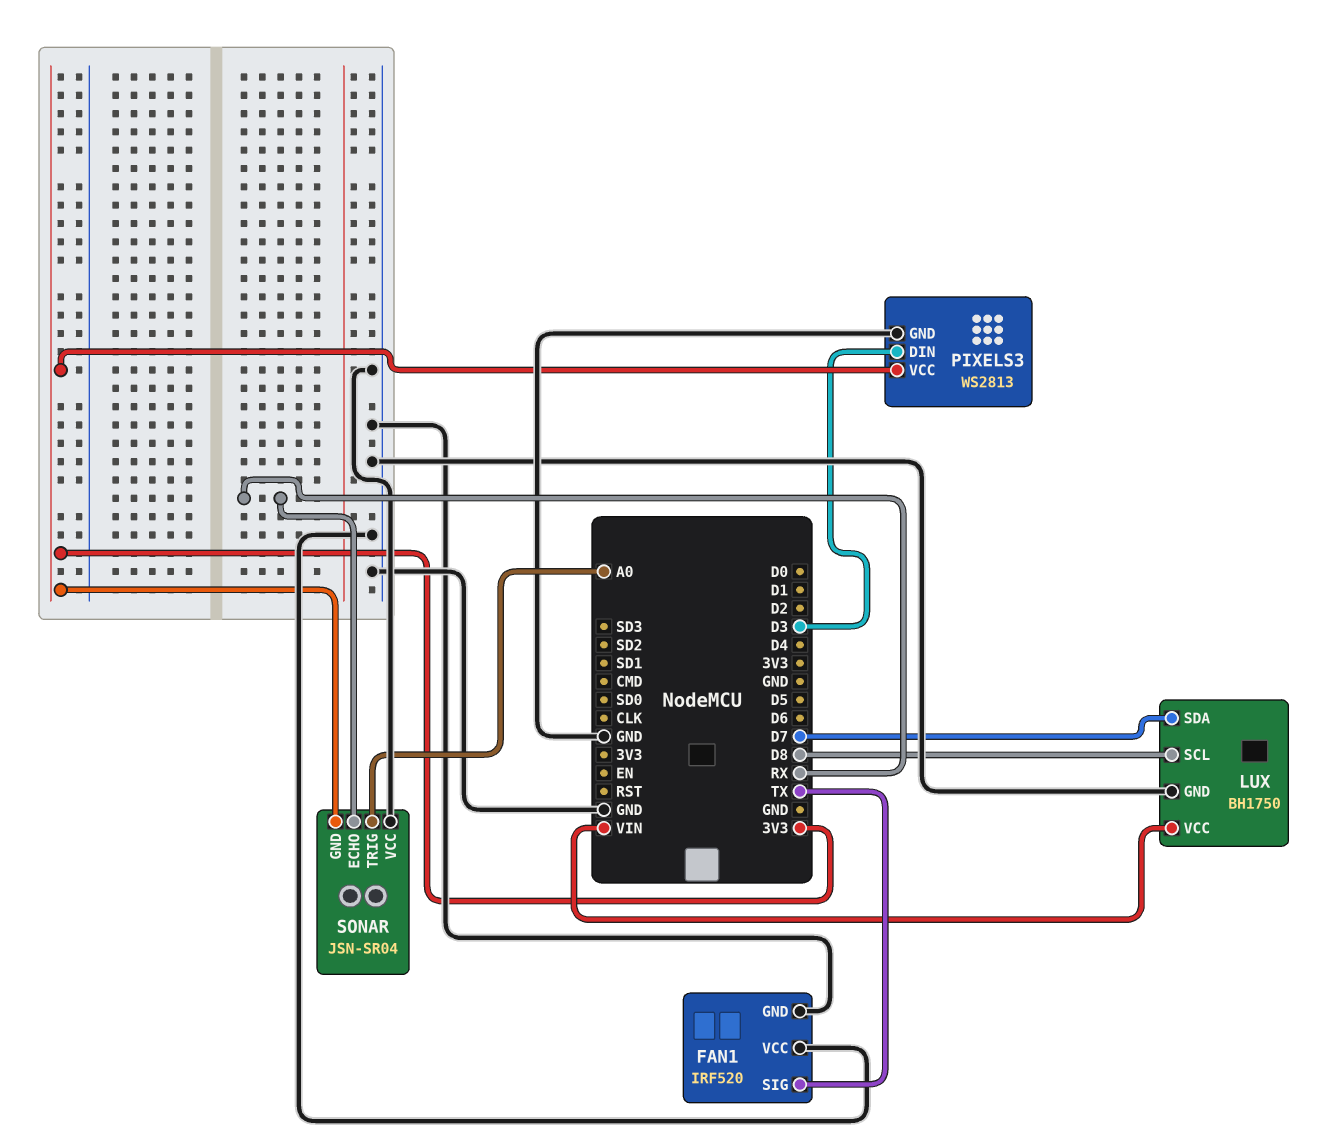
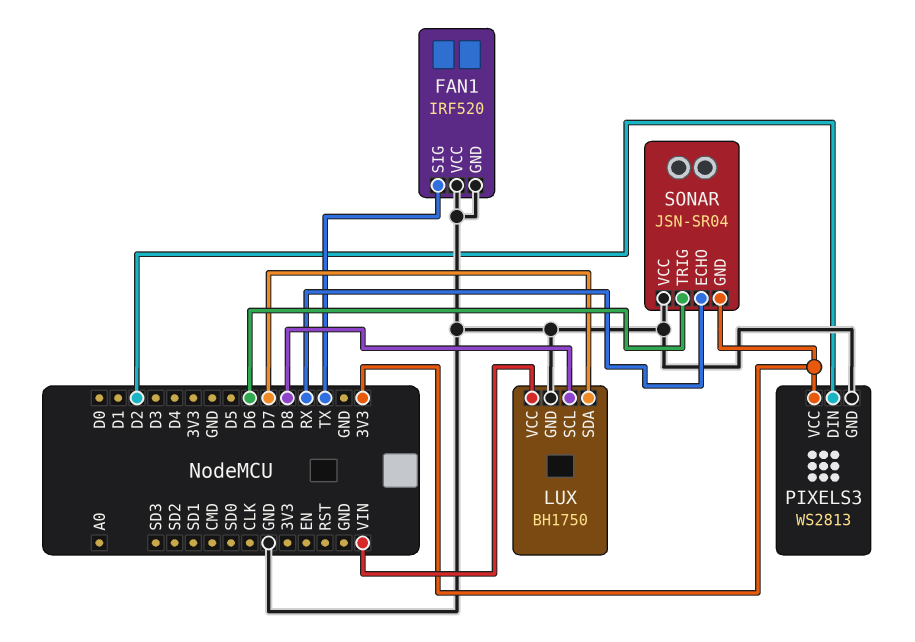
PIXELS3 pin DIN: D3 -> D2
SONAR pin TRIG: A0 -> D6

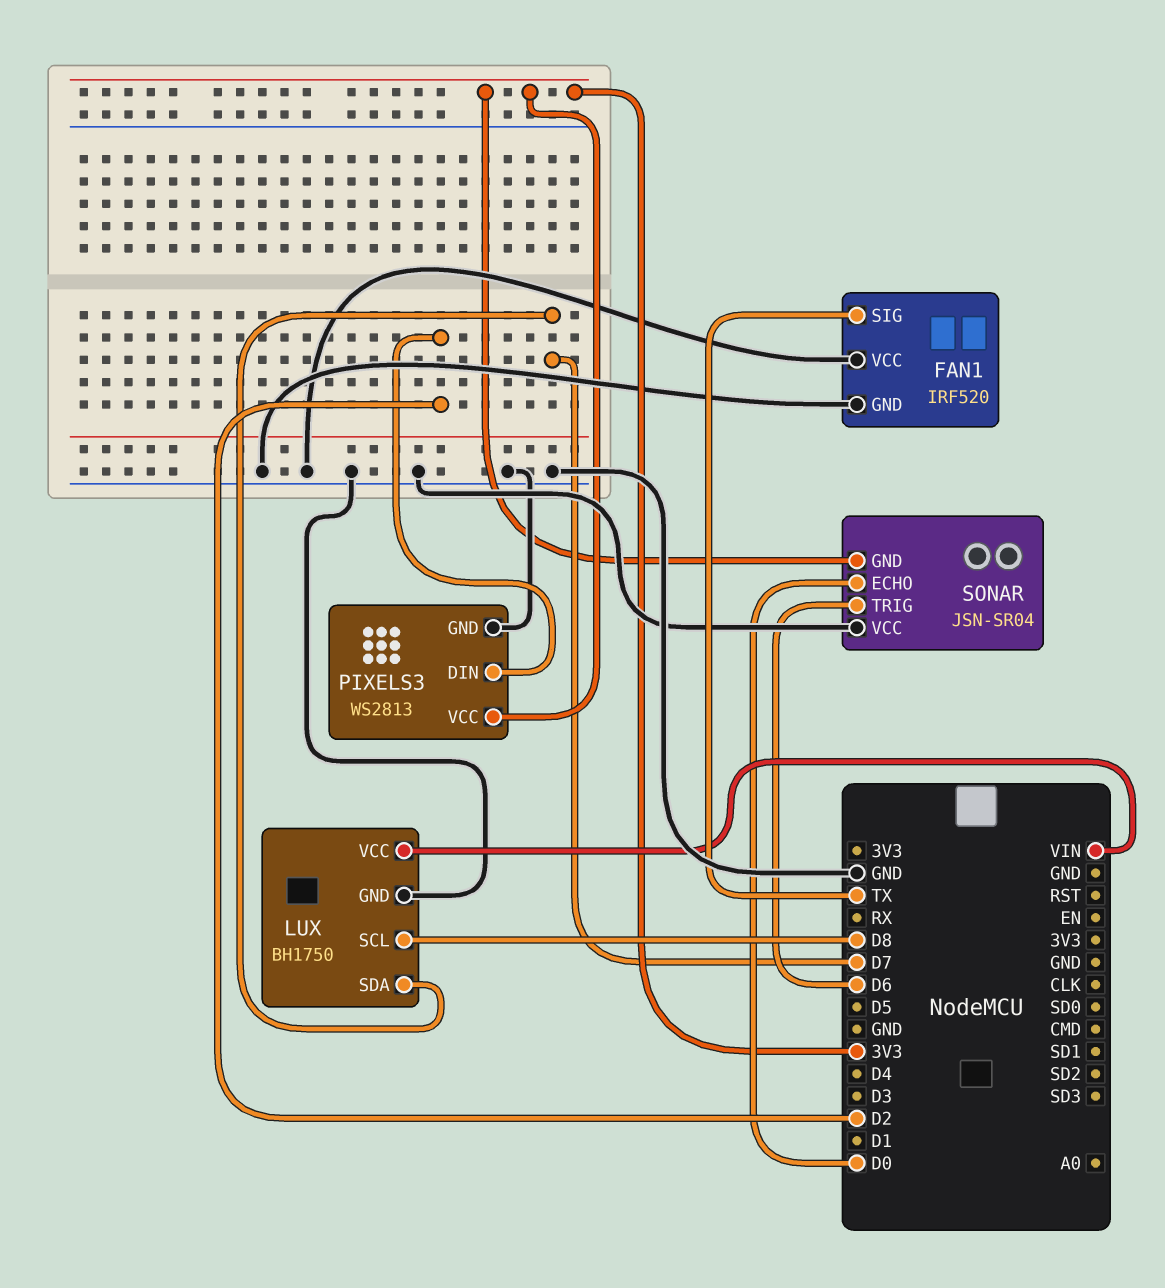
SONAR pin ECHO: RX -> D0

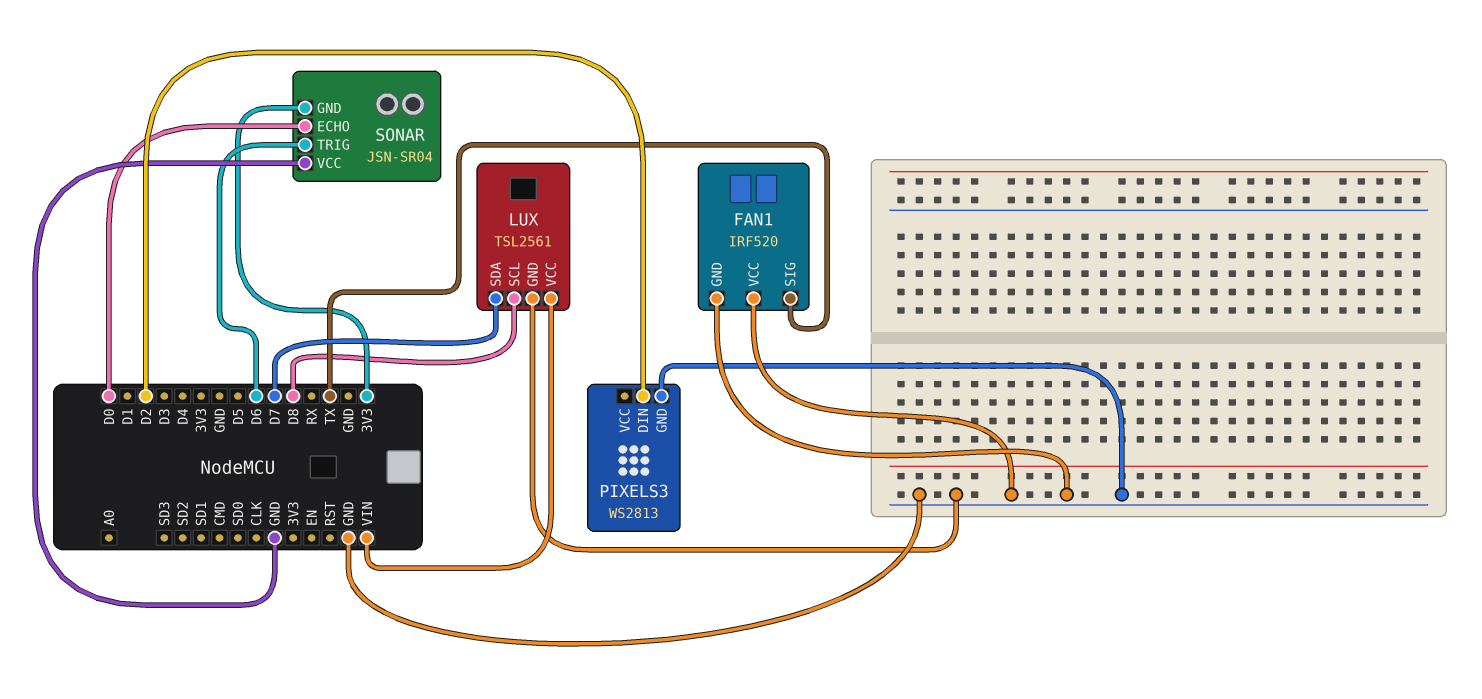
LUX: BH1750 -> TSL2561
PIXELS3 pin VCC: 3V3 -> none

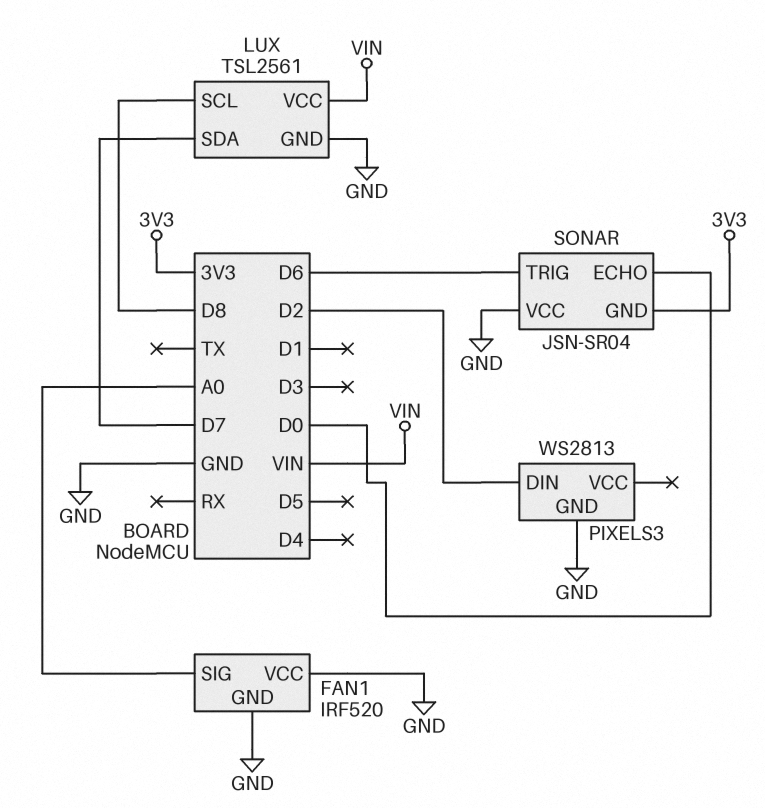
FAN1 pin SIG: TX -> A0

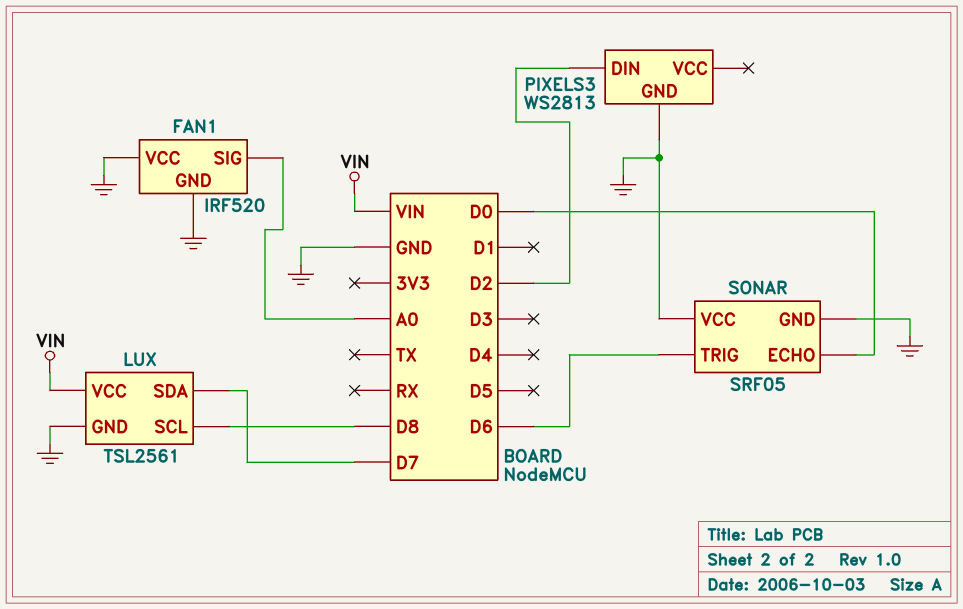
SONAR: JSN-SR04 -> SRF05
SONAR pin GND: 3V3 -> GND

